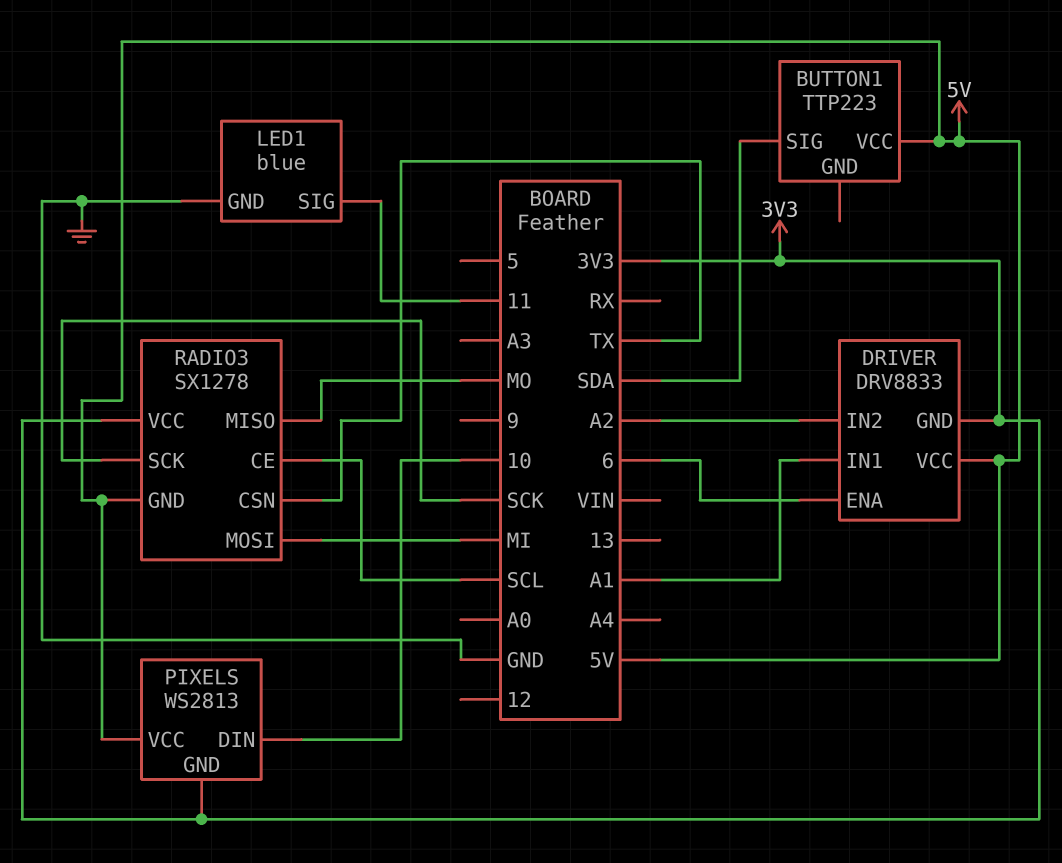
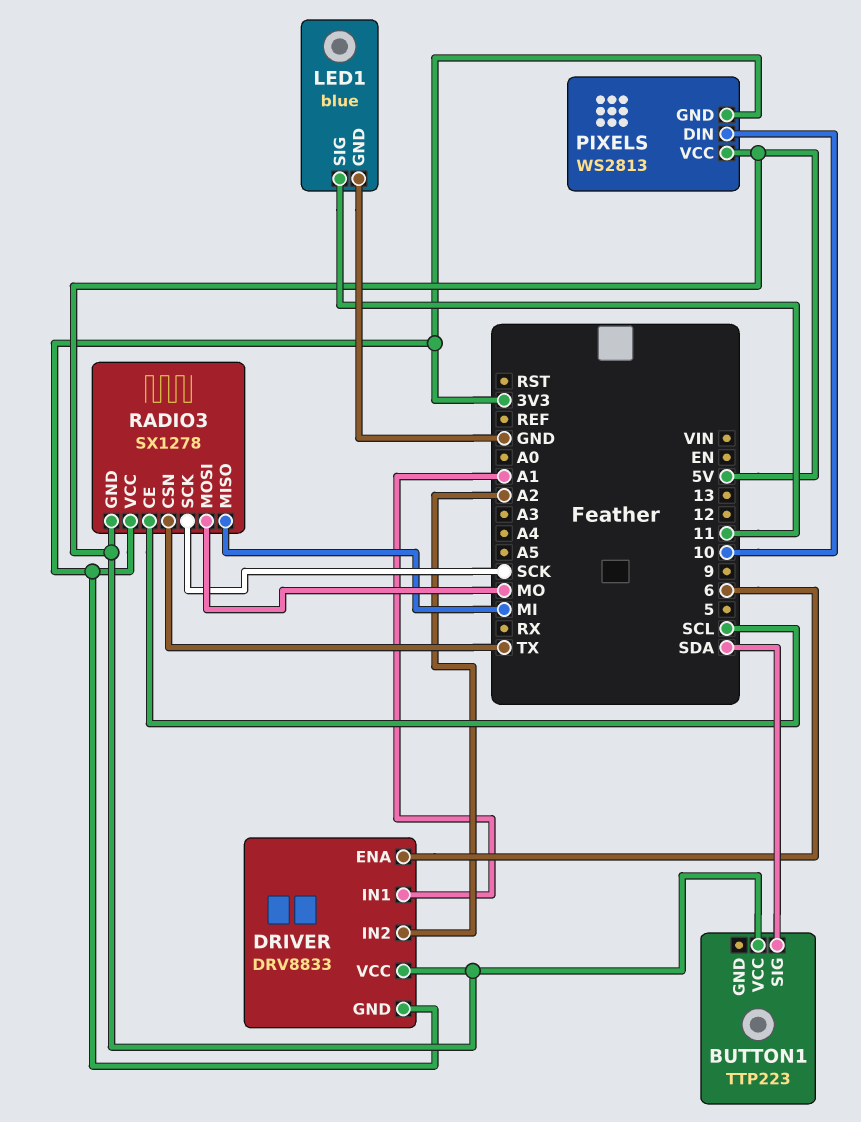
RADIO3 pin MISO: MO -> MI
RADIO3 pin MOSI: MI -> MO

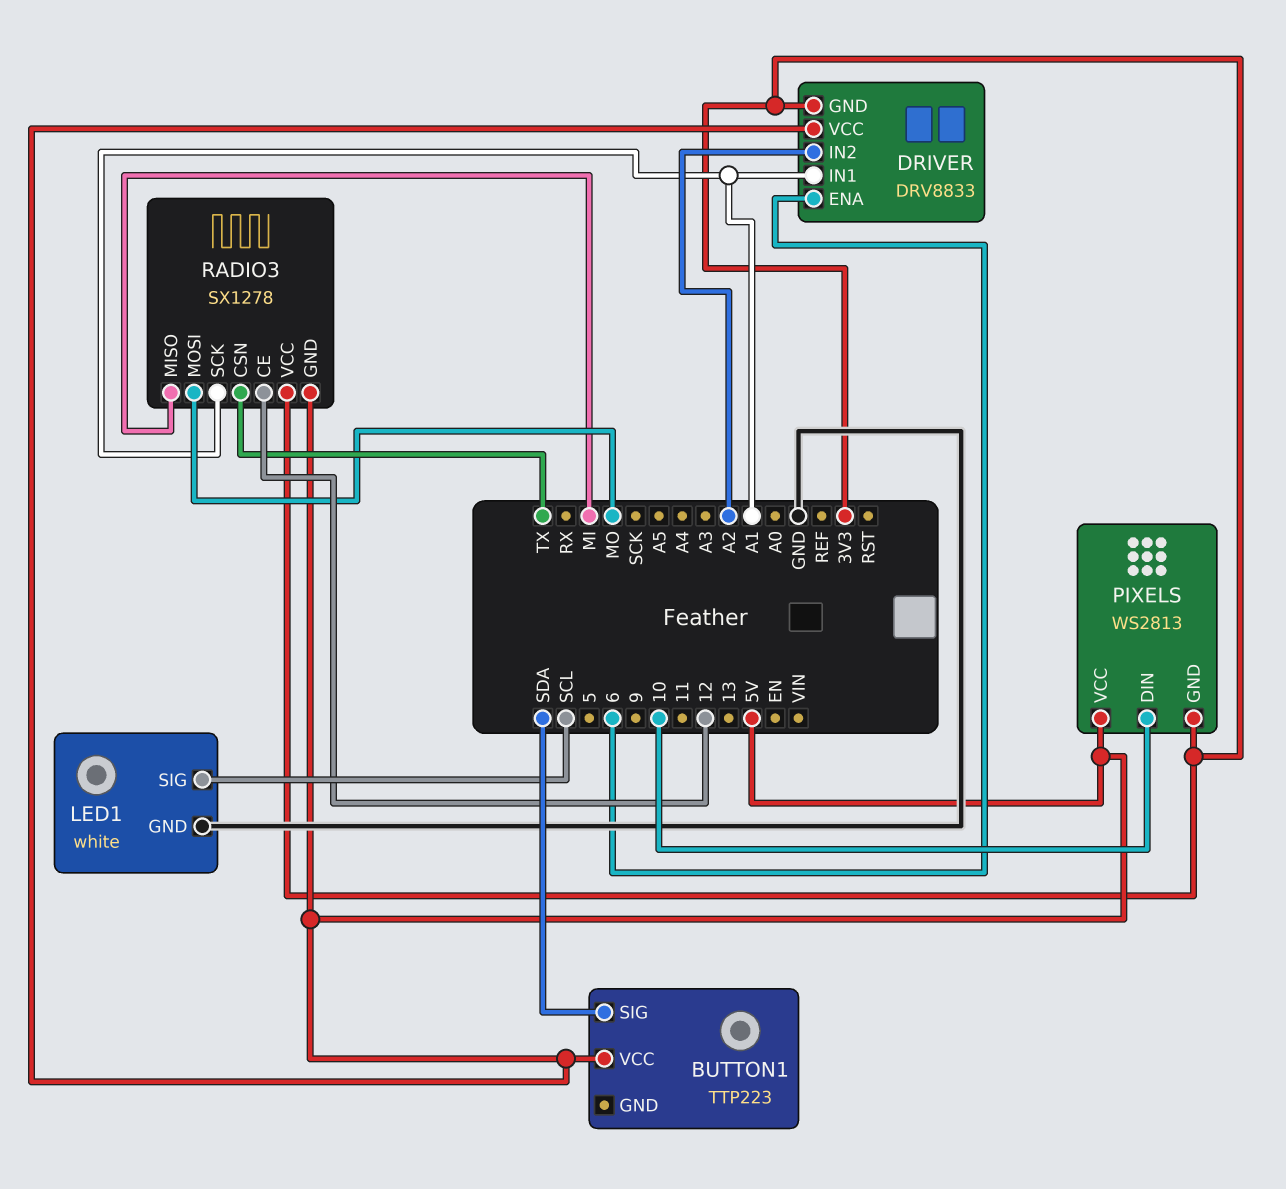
LED1: blue -> white
LED1 pin SIG: 11 -> SCL
RADIO3 pin CE: SCL -> 12
RADIO3 pin SCK: SCK -> A1

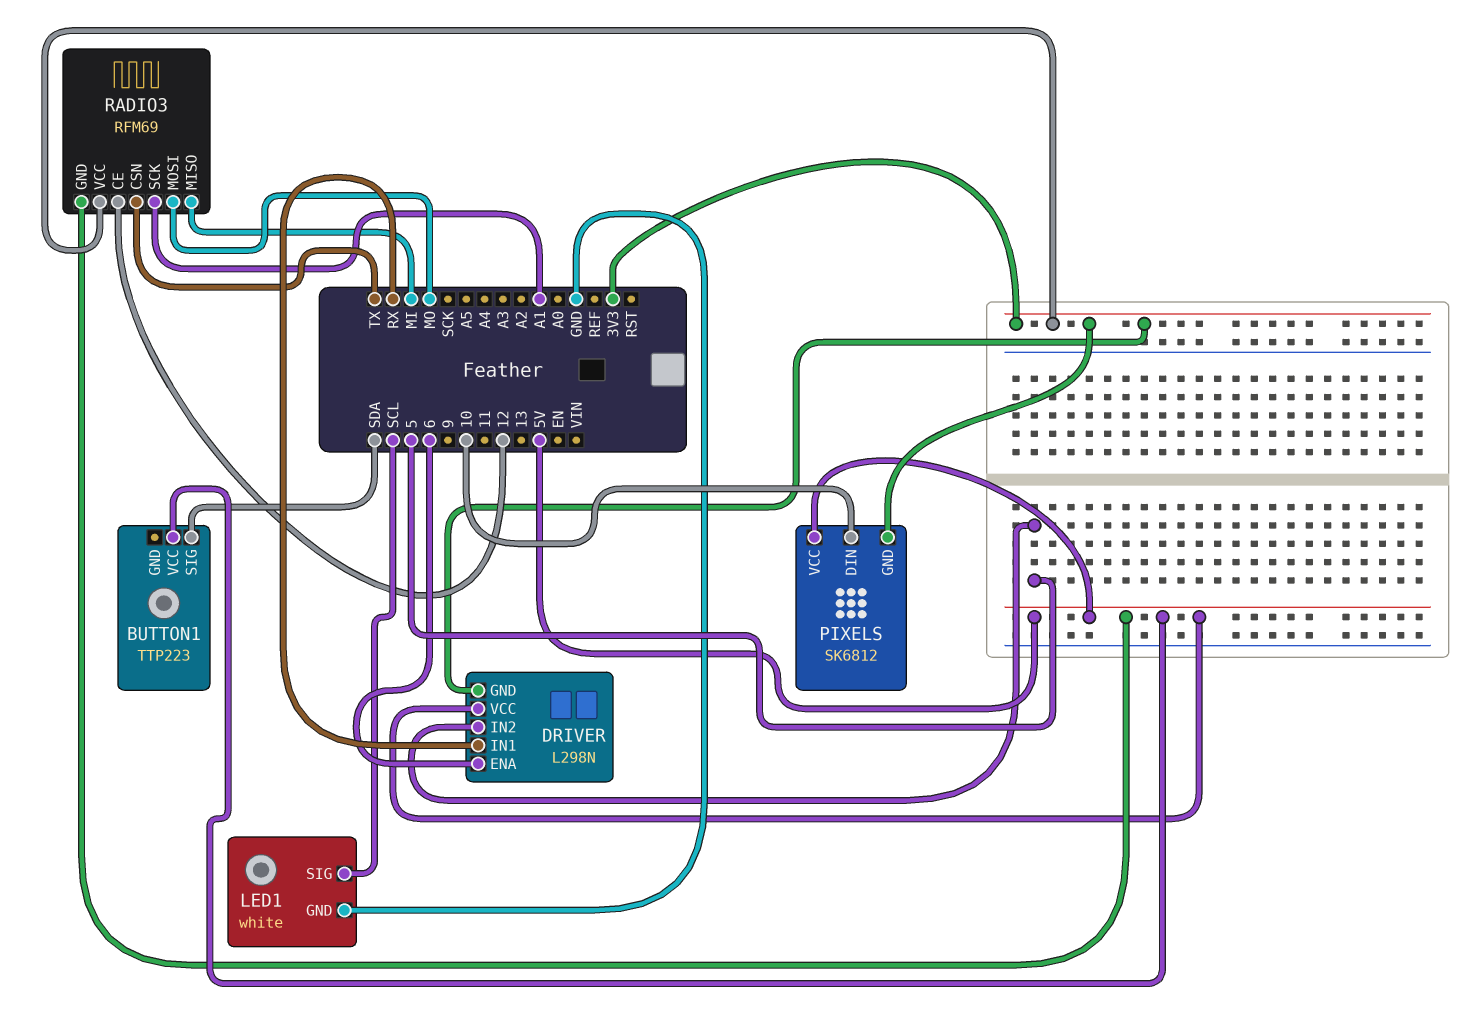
DRIVER: DRV8833 -> L298N
DRIVER pin IN1: A1 -> RX
DRIVER pin IN2: A2 -> 5
PIXELS: WS2813 -> SK6812
RADIO3: SX1278 -> RFM69

